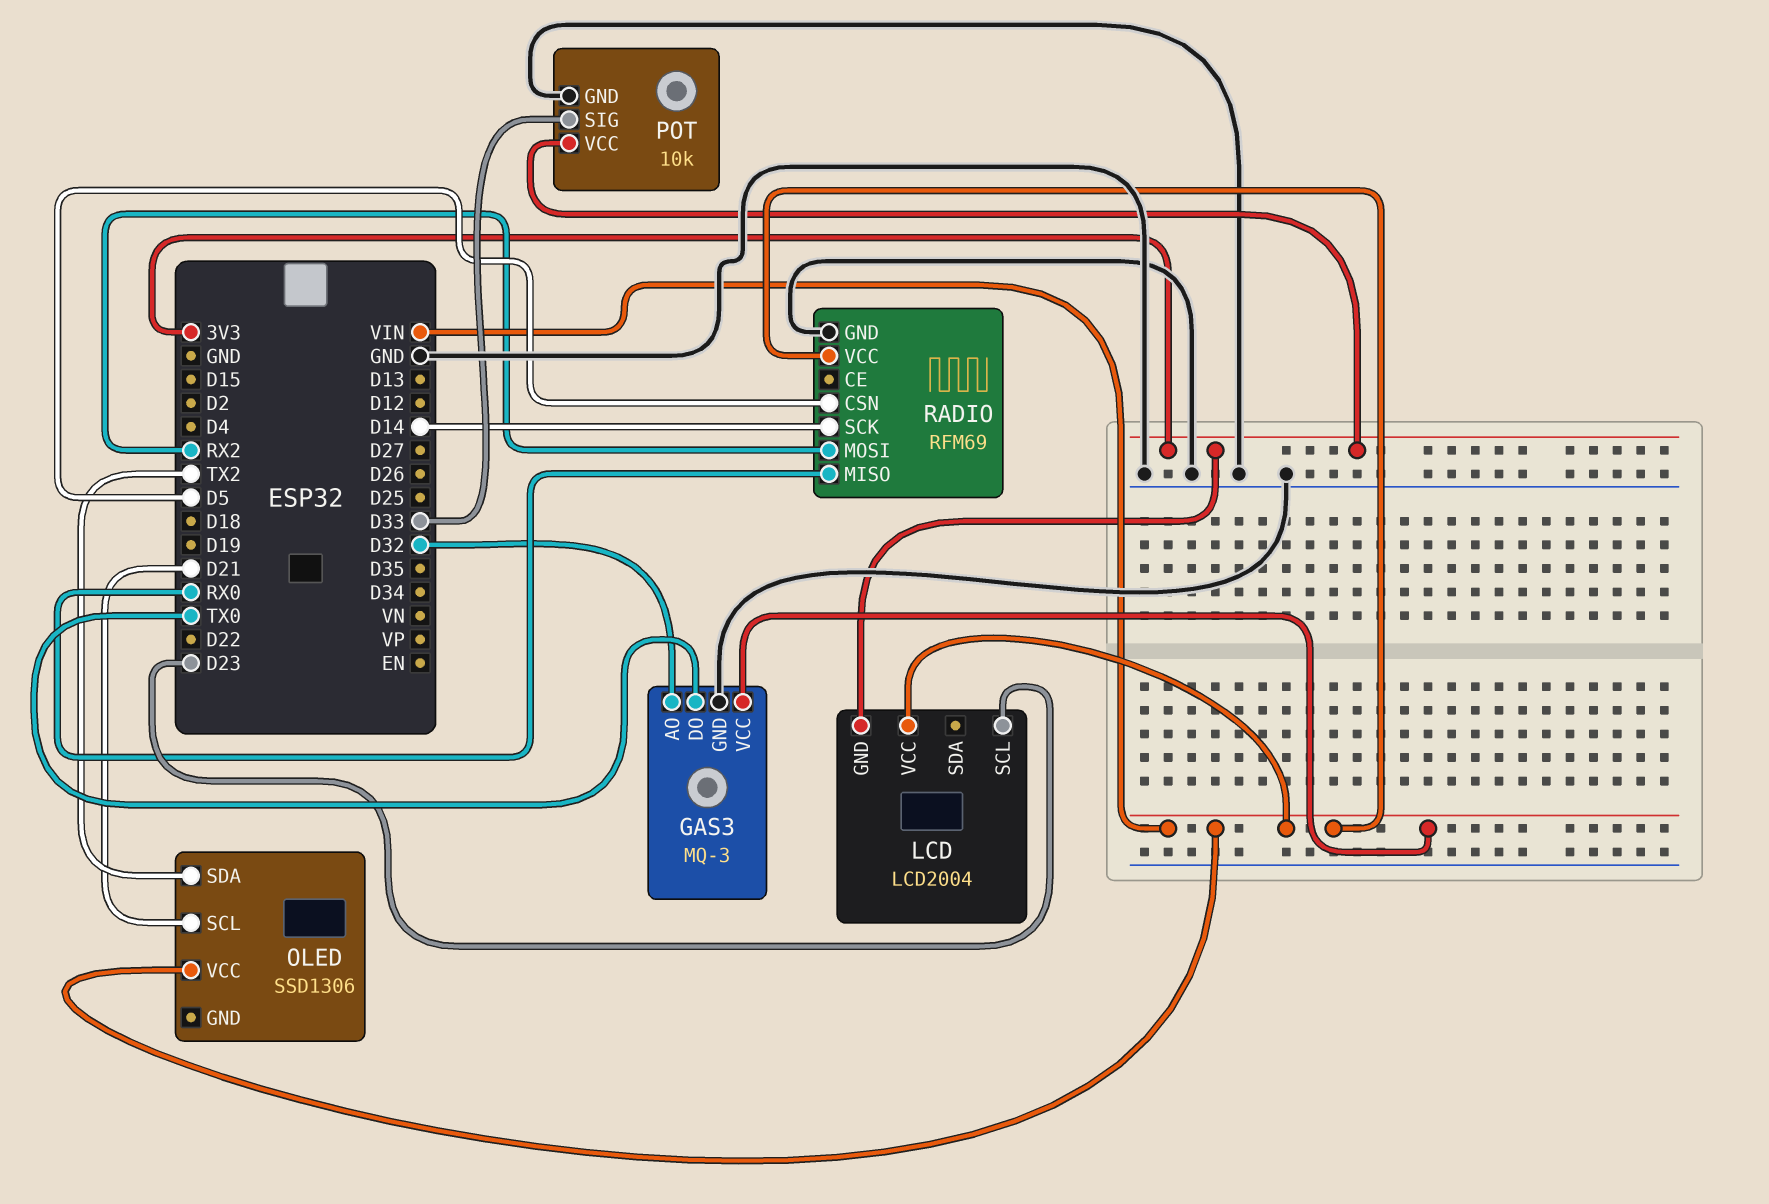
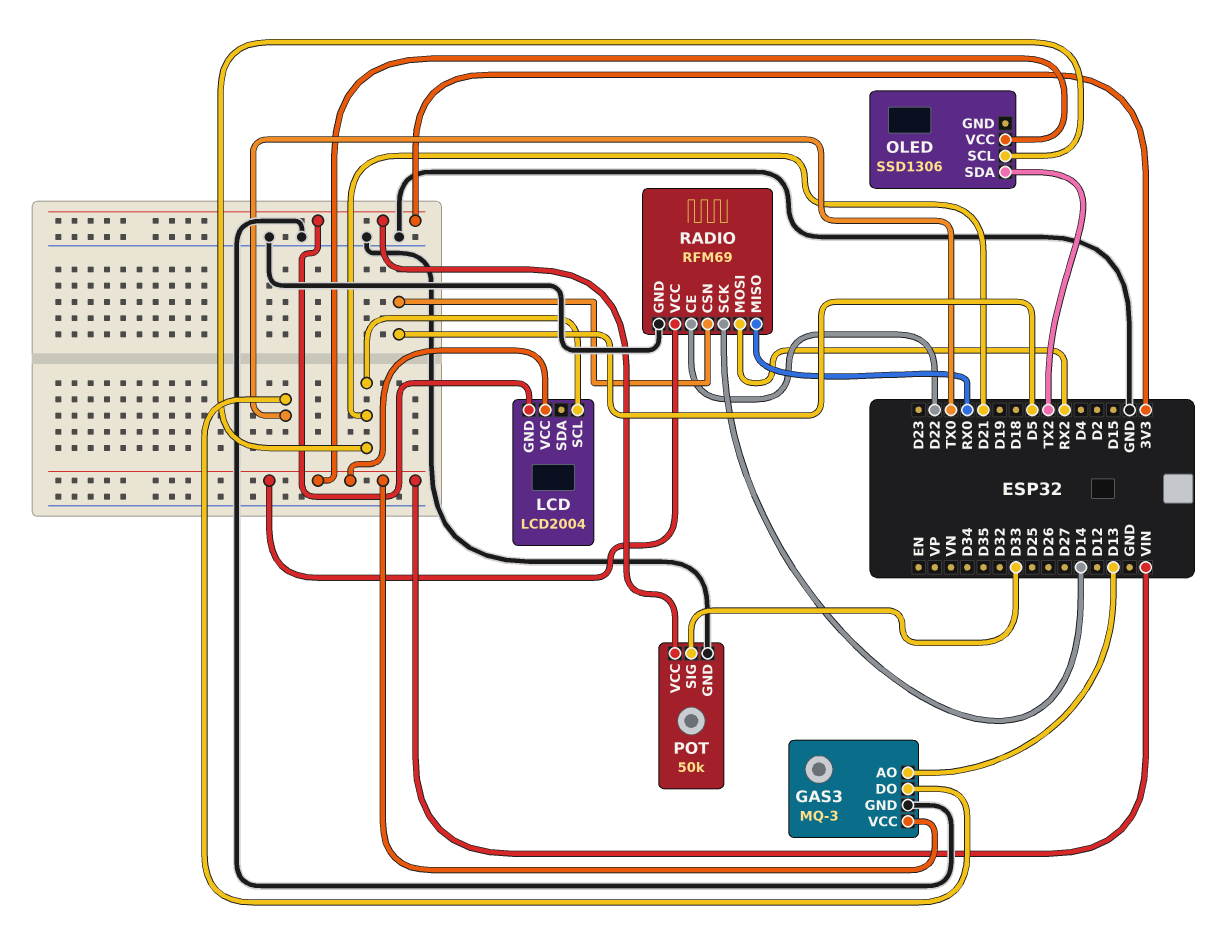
GAS3 pin AO: D32 -> D13
LCD pin SCL: D23 -> D21
POT: 10k -> 50k
RADIO pin CE: none -> D22

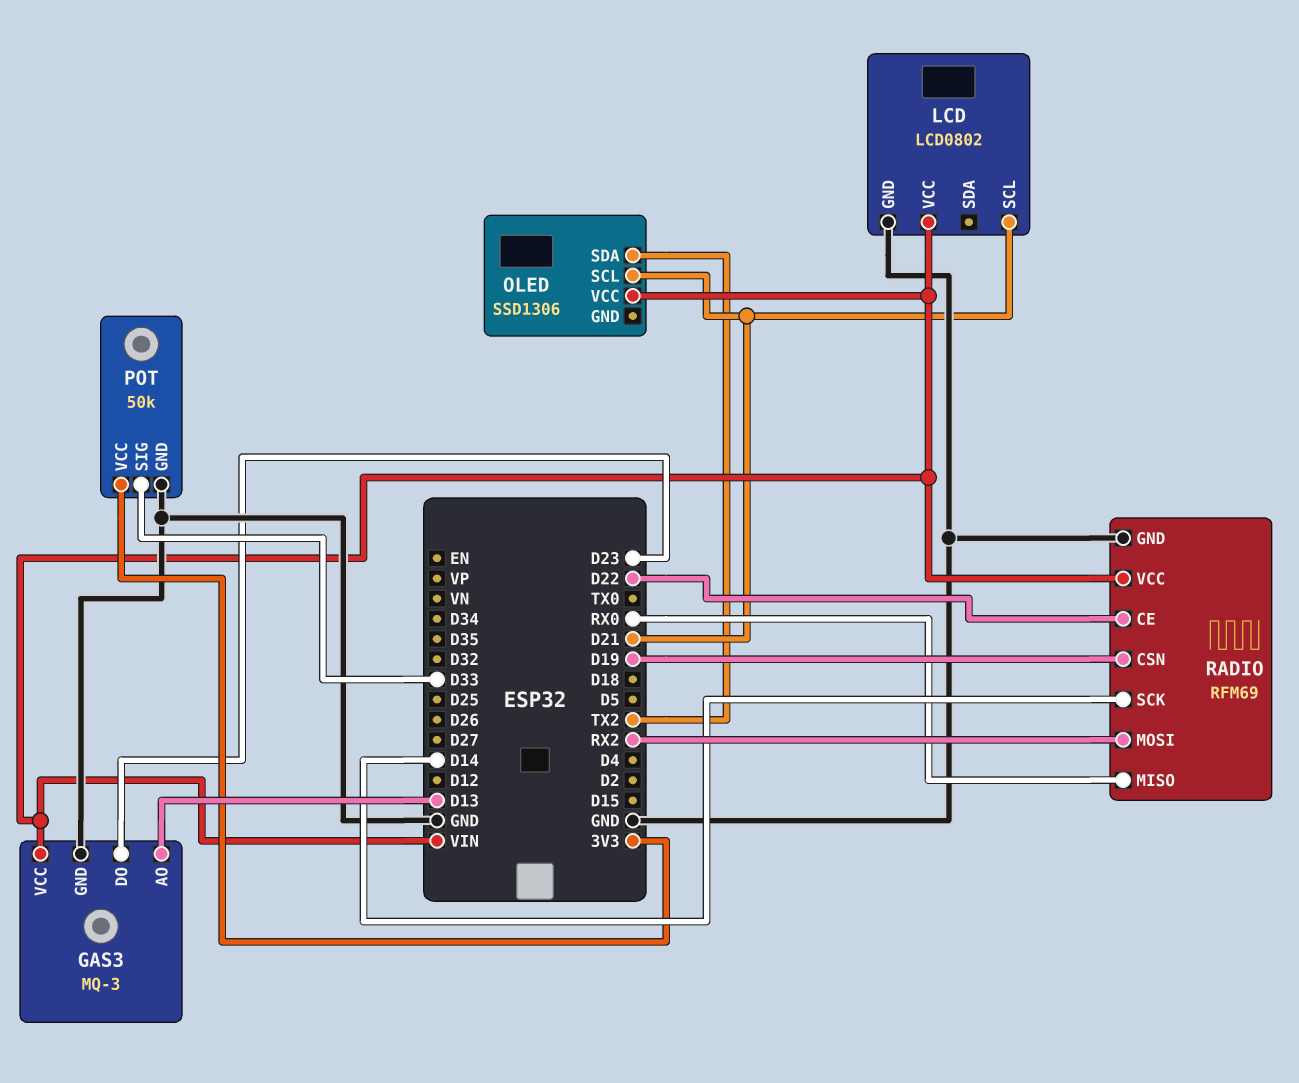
GAS3 pin DO: TX0 -> D23
LCD: LCD2004 -> LCD0802
LCD pin GND: 3V3 -> GND
RADIO pin CSN: D5 -> D19

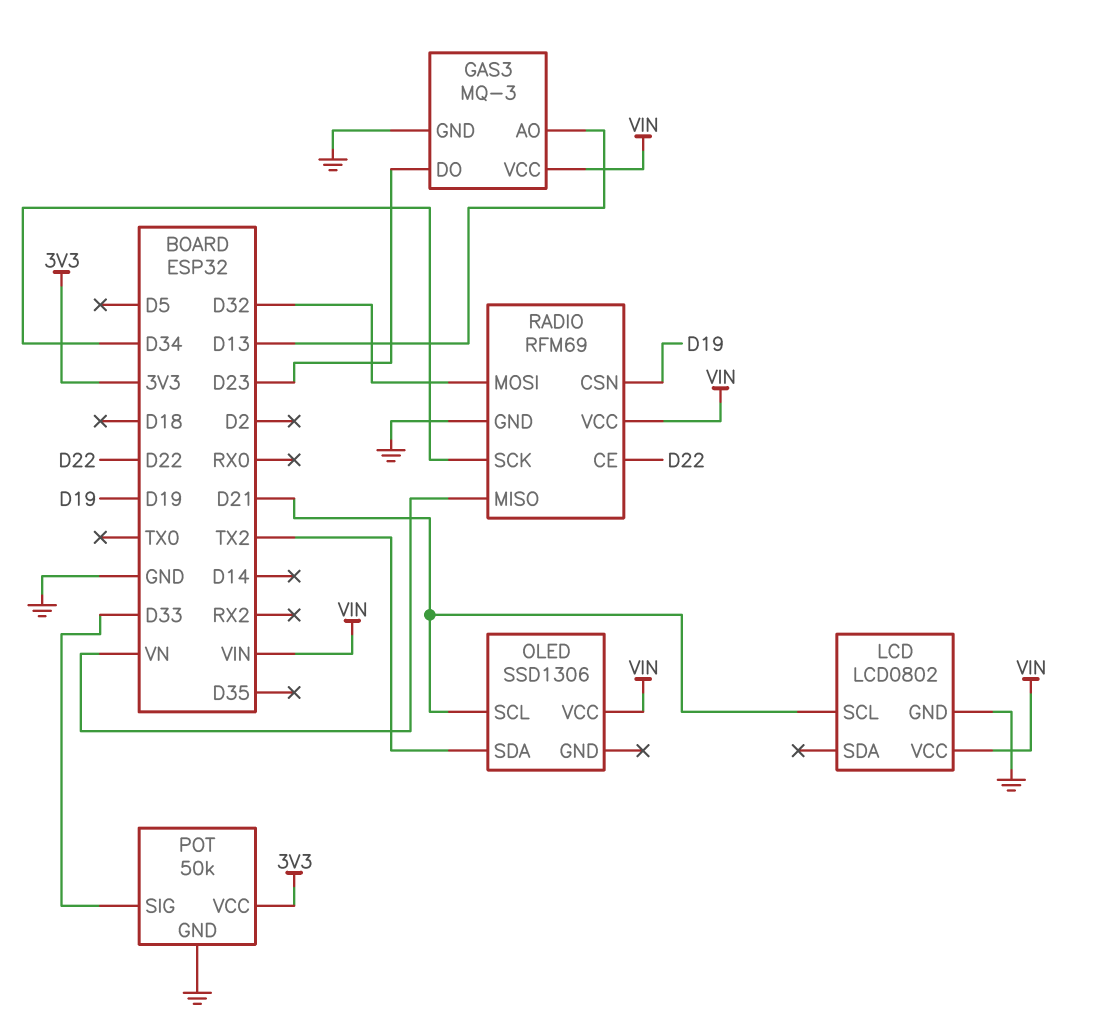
RADIO pin MISO: RX0 -> VN
RADIO pin MOSI: RX2 -> D32
RADIO pin SCK: D14 -> D34

